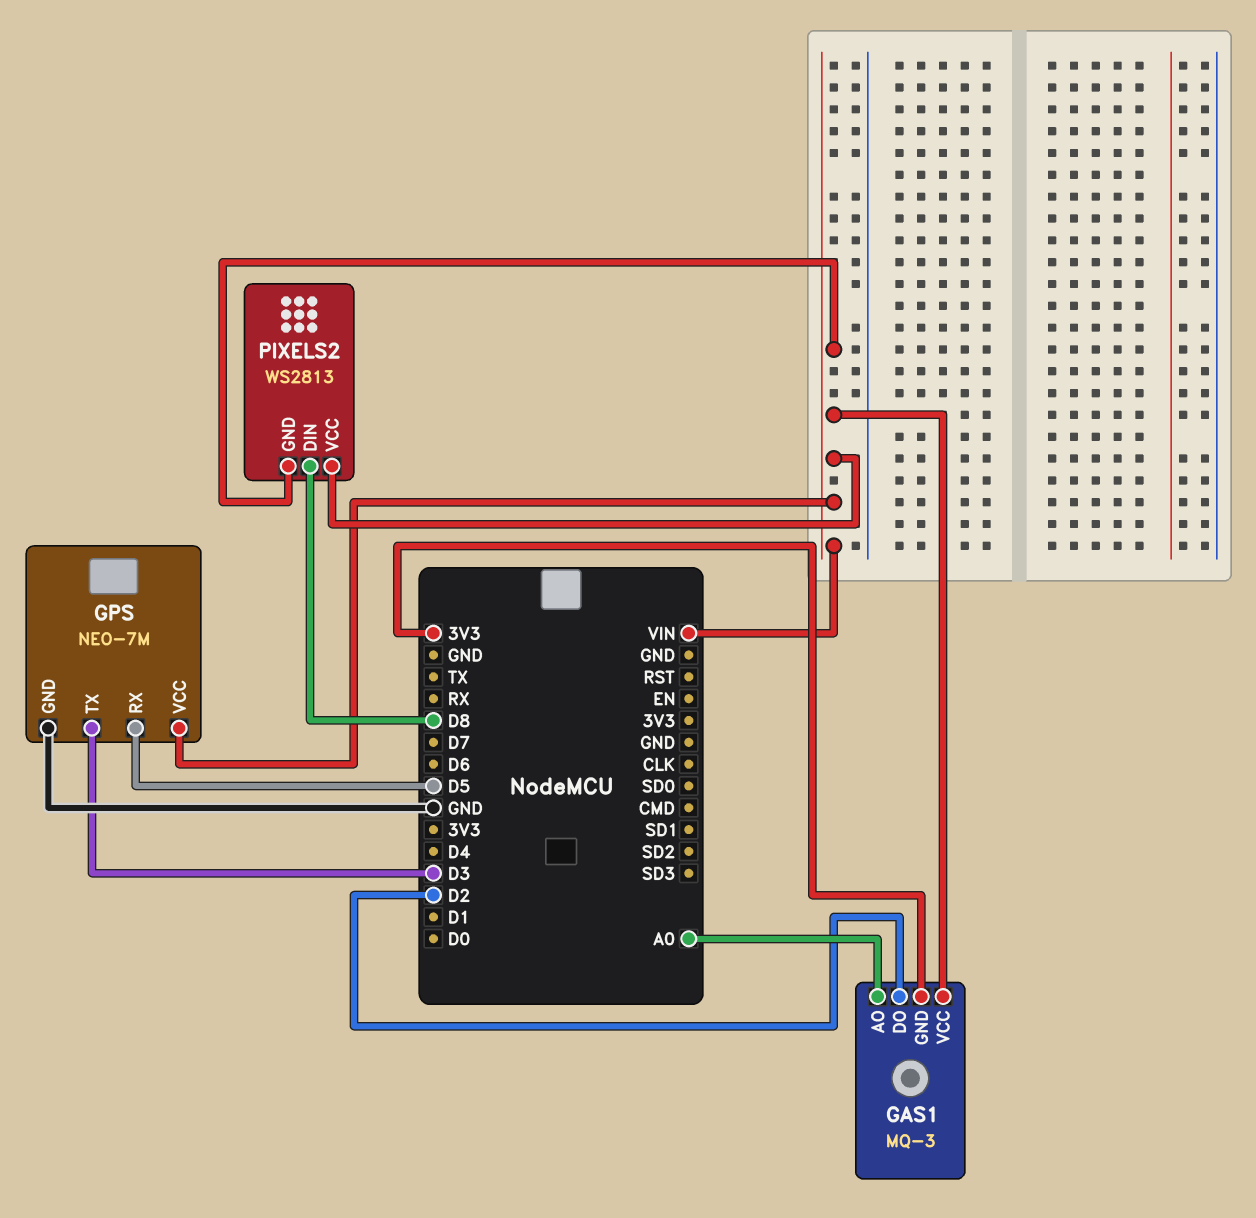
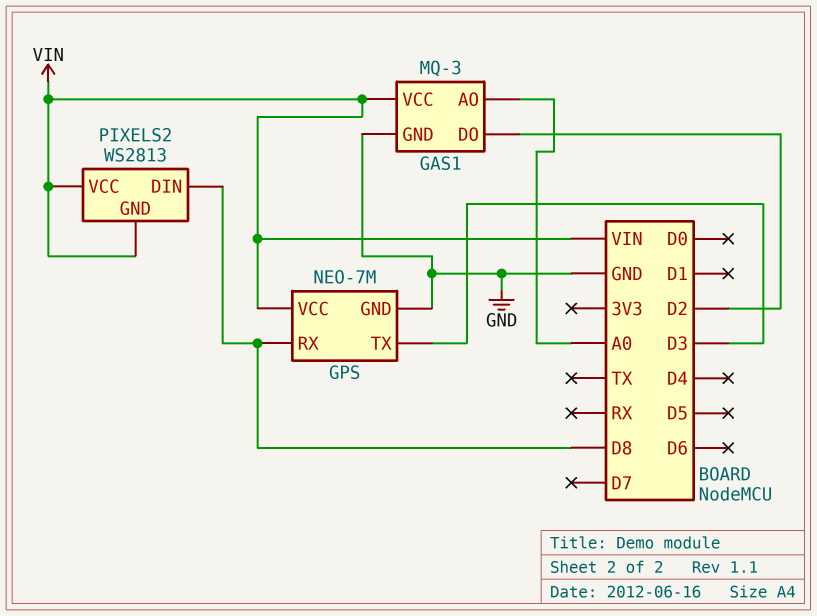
GAS1 pin GND: 3V3 -> GND
GPS pin RX: D5 -> D8

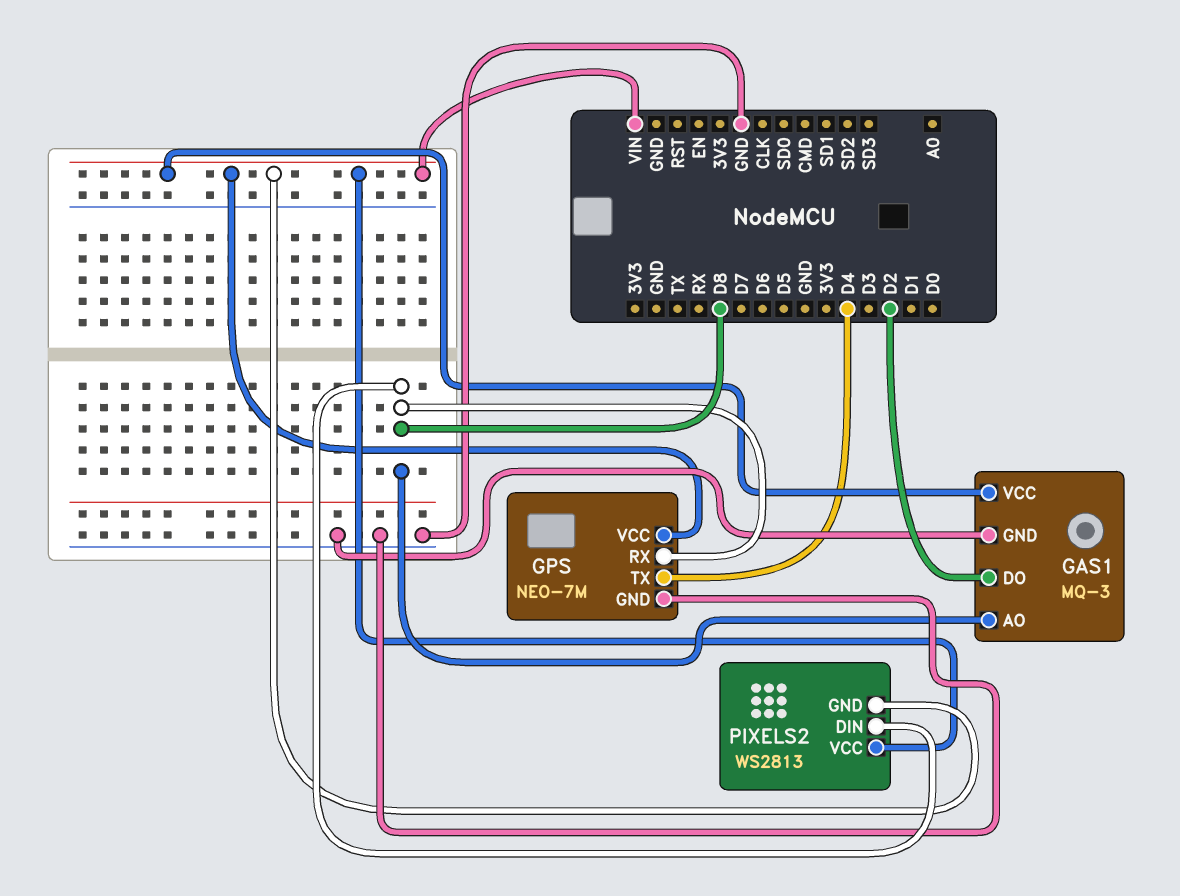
GAS1 pin AO: A0 -> D8
GPS pin TX: D3 -> D4

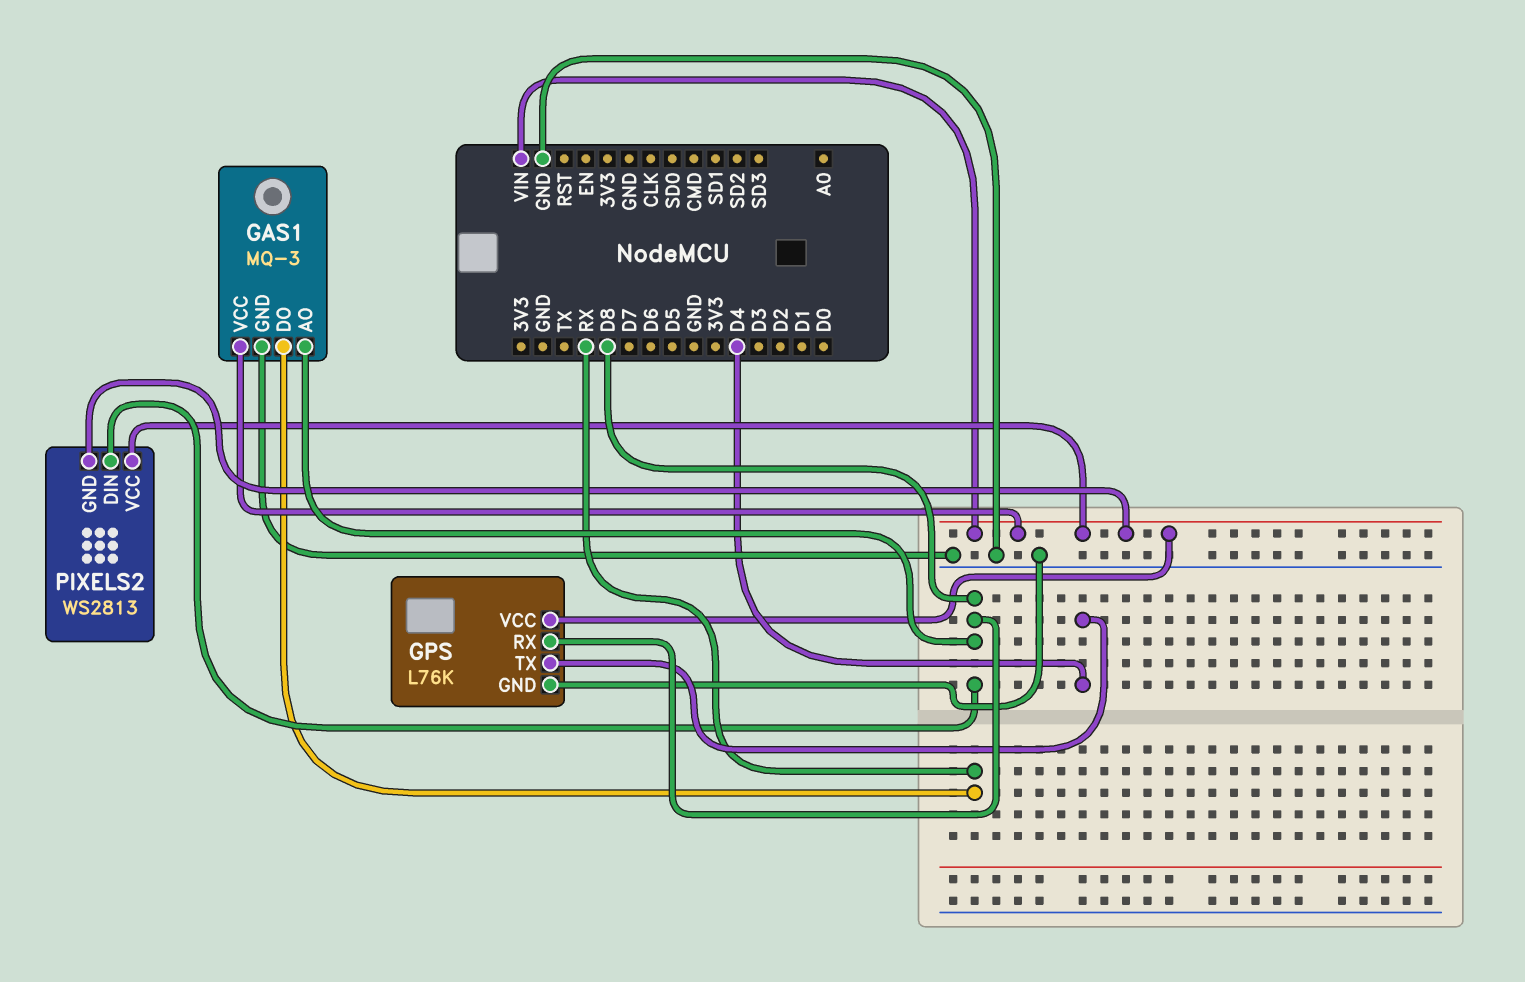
GAS1 pin DO: D2 -> RX
GPS: NEO-7M -> L76K

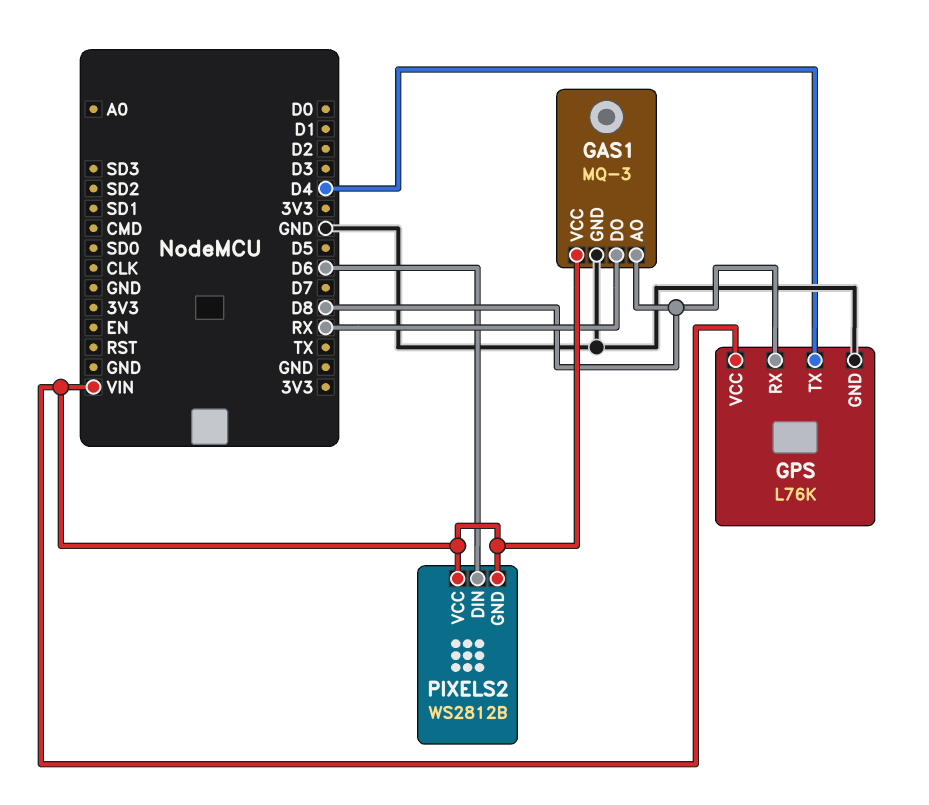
PIXELS2: WS2813 -> WS2812B
PIXELS2 pin DIN: D8 -> D6

